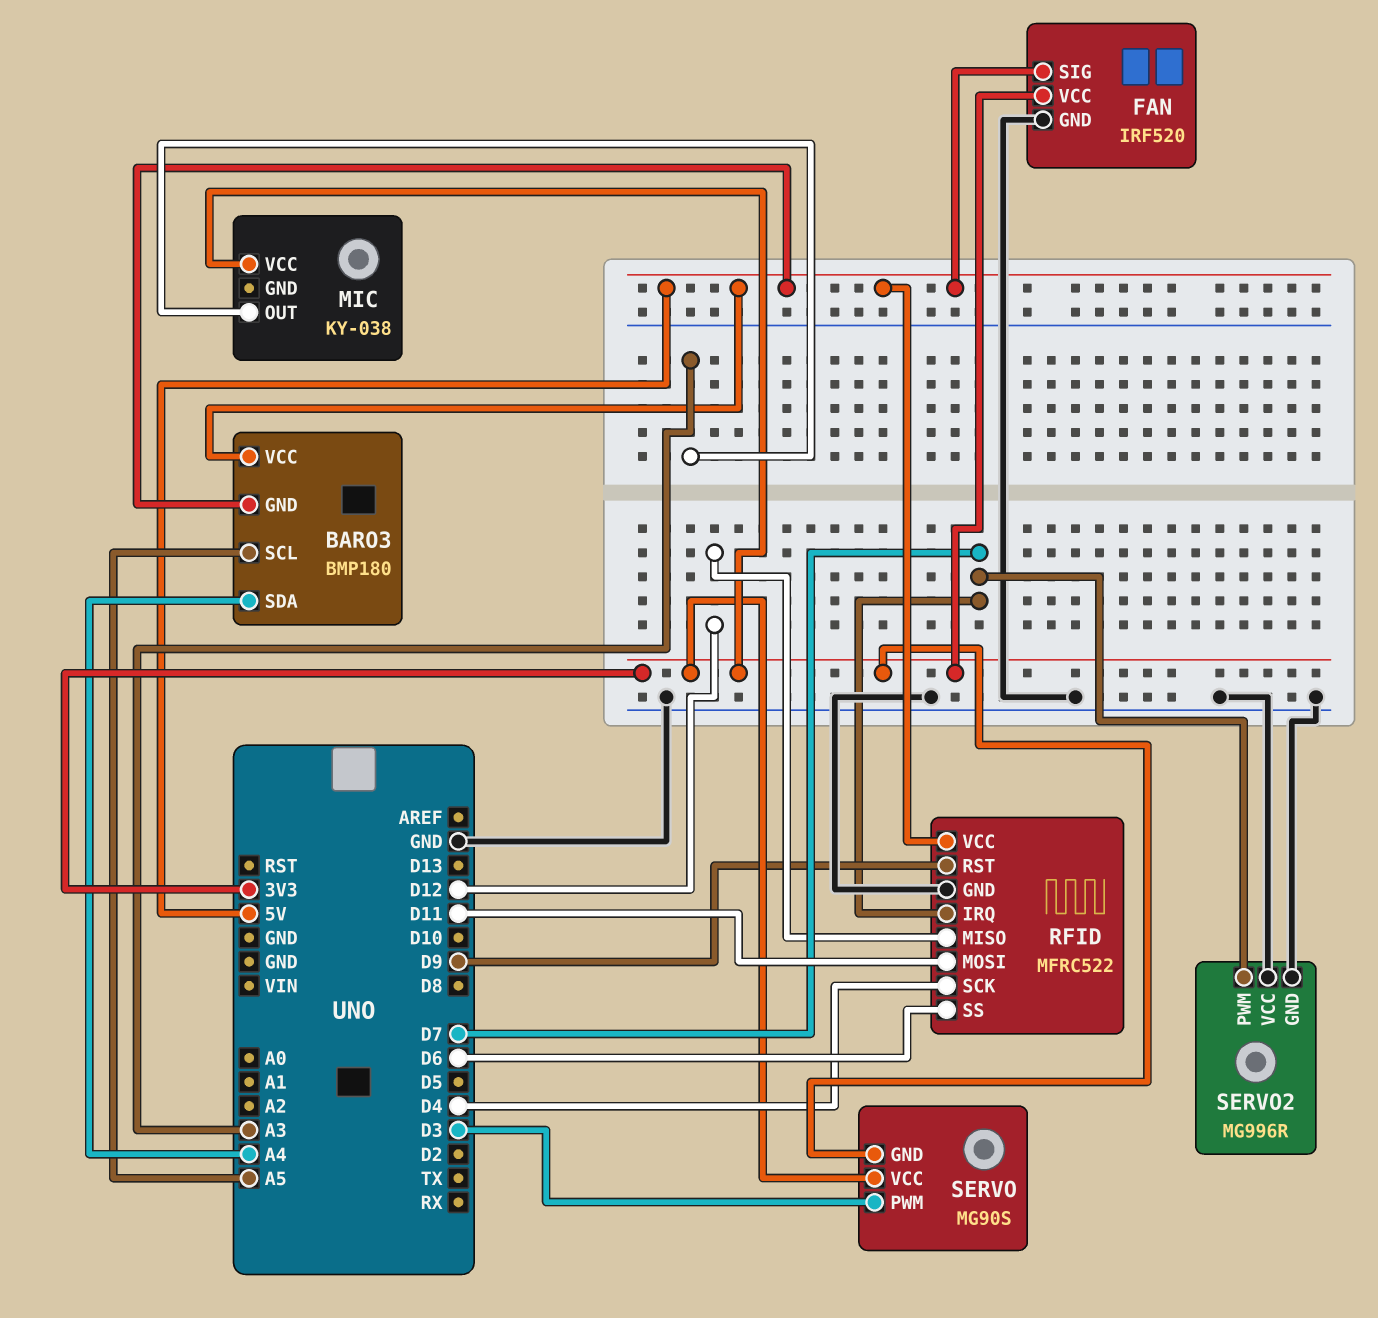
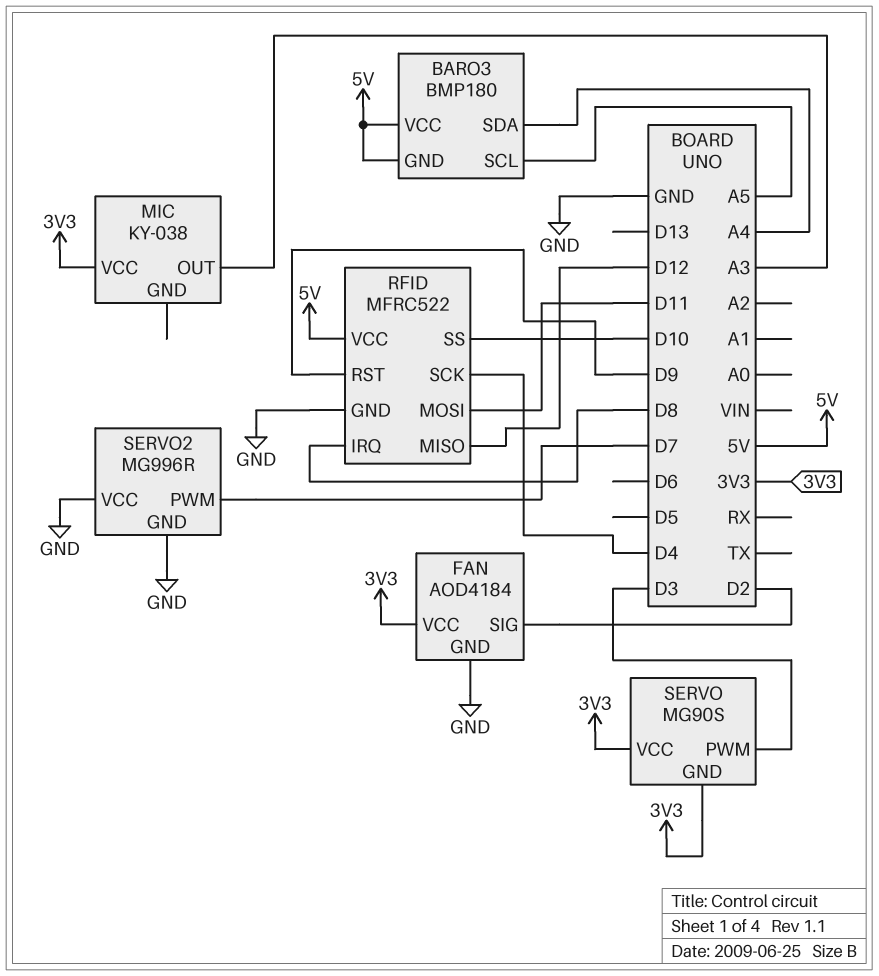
FAN: IRF520 -> AOD4184
FAN pin SIG: 5V -> D2
RFID pin IRQ: D7 -> D8
RFID pin SS: D6 -> D10

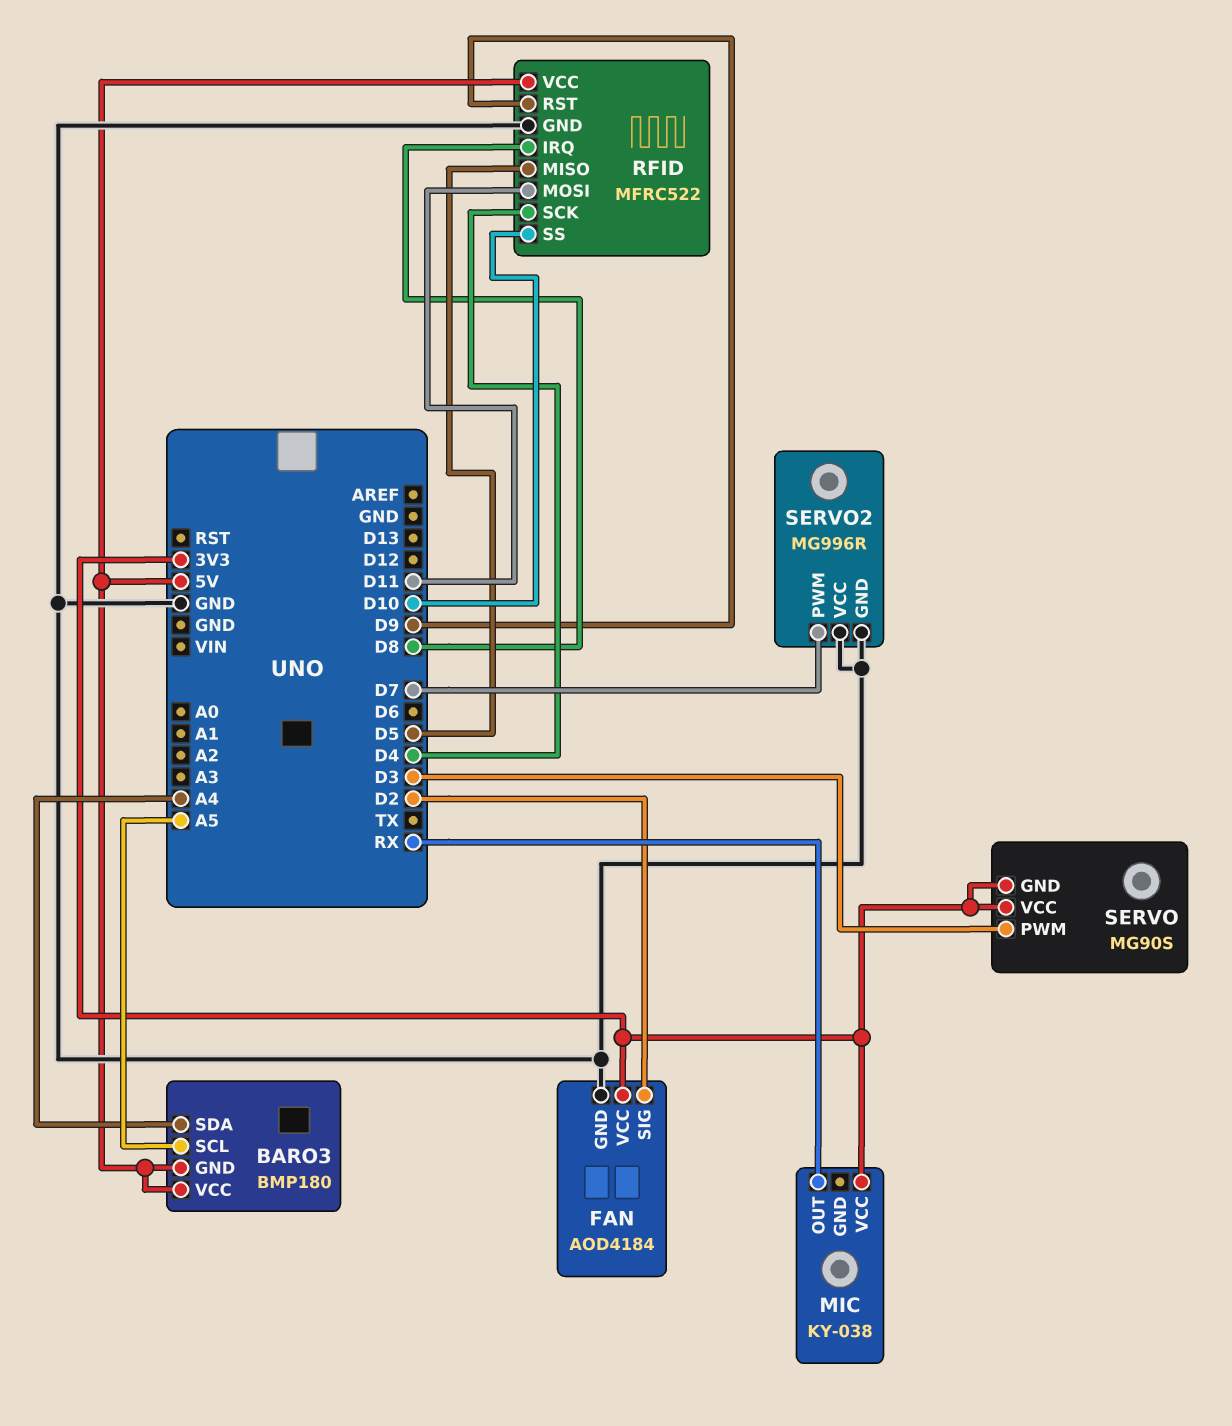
MIC pin OUT: A3 -> RX
RFID pin MISO: D12 -> D5

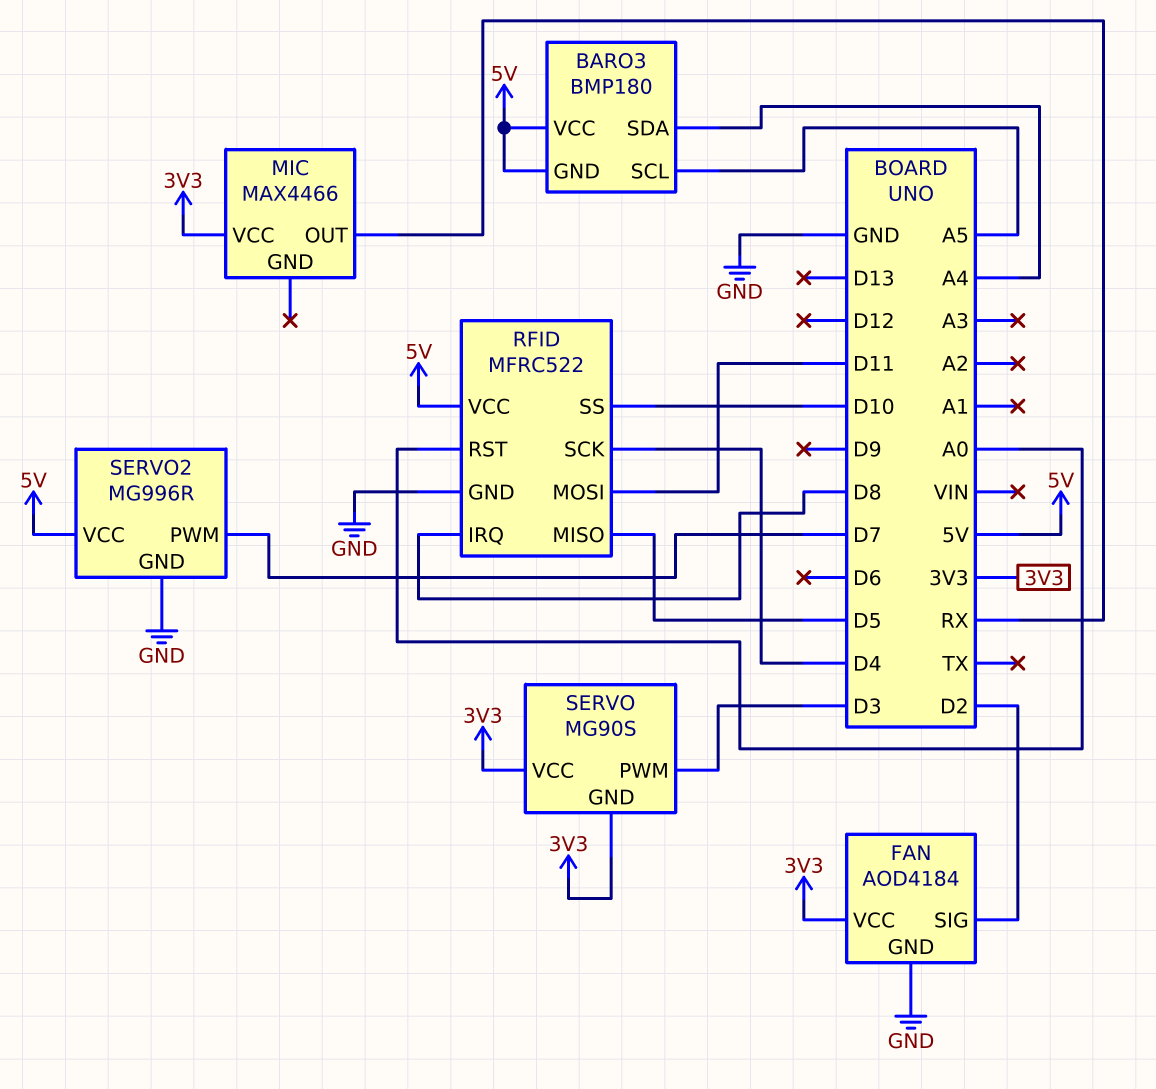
MIC: KY-038 -> MAX4466
RFID pin RST: D9 -> A0
SERVO2 pin VCC: GND -> 5V

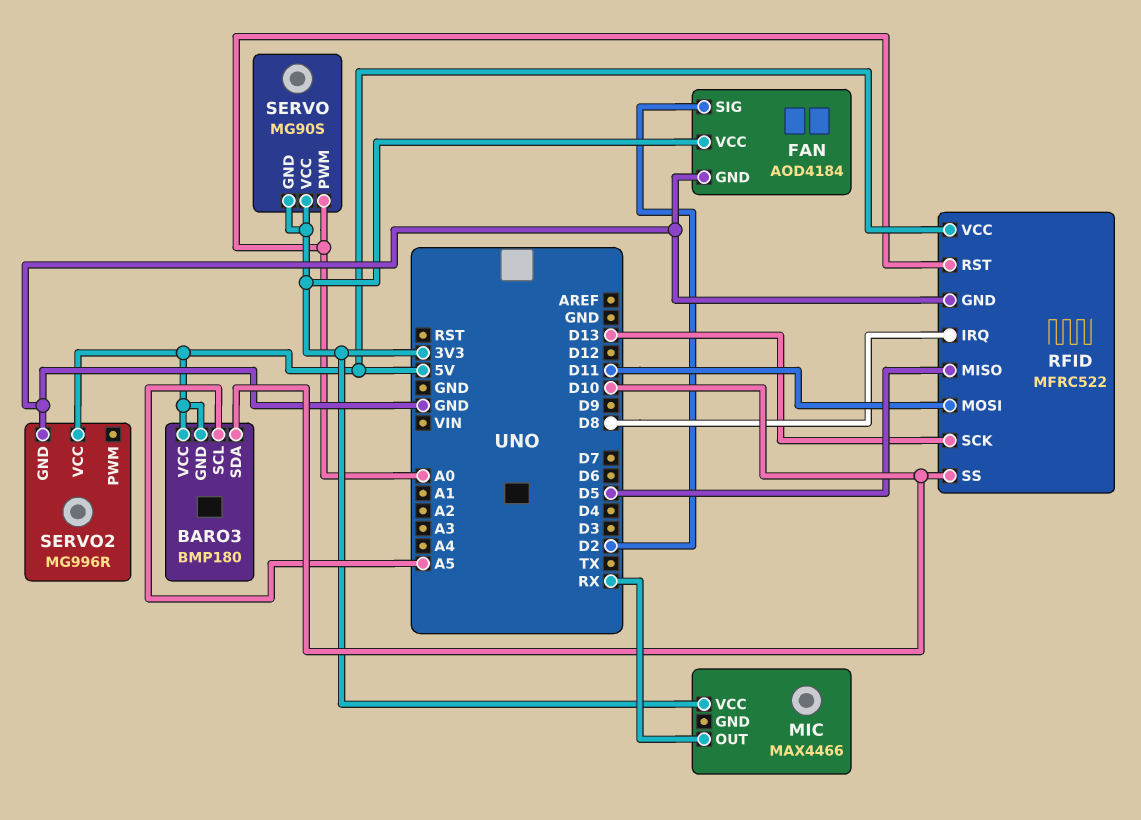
BARO3 pin SDA: A4 -> D10
RFID pin SCK: D4 -> D13
SERVO pin PWM: D3 -> A0
SERVO2 pin PWM: D7 -> none

